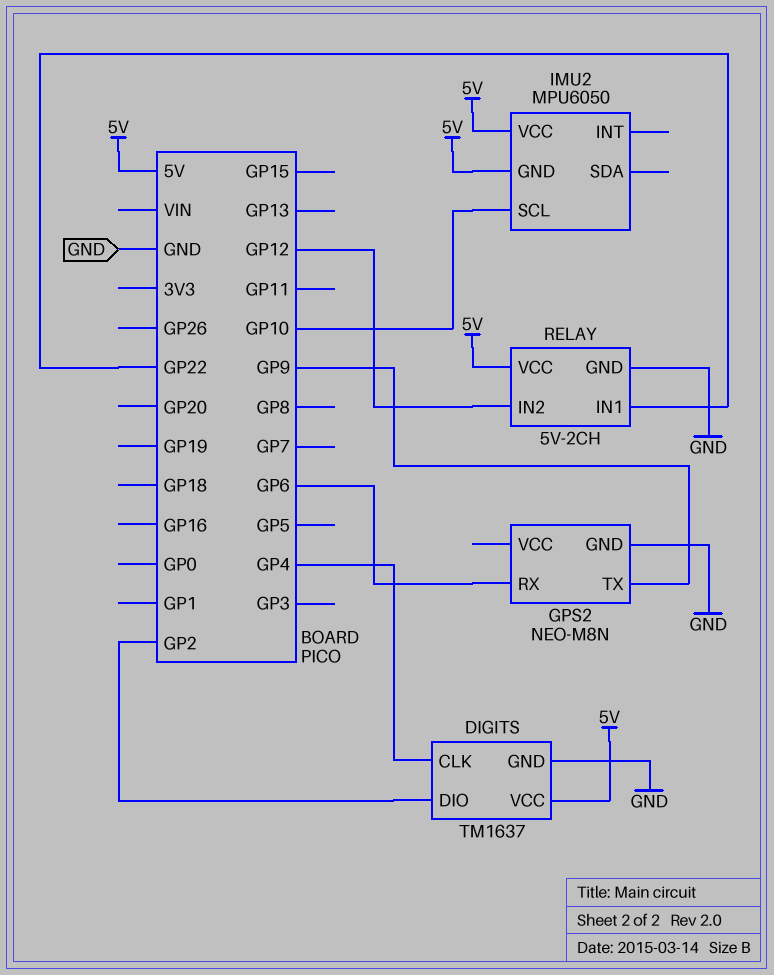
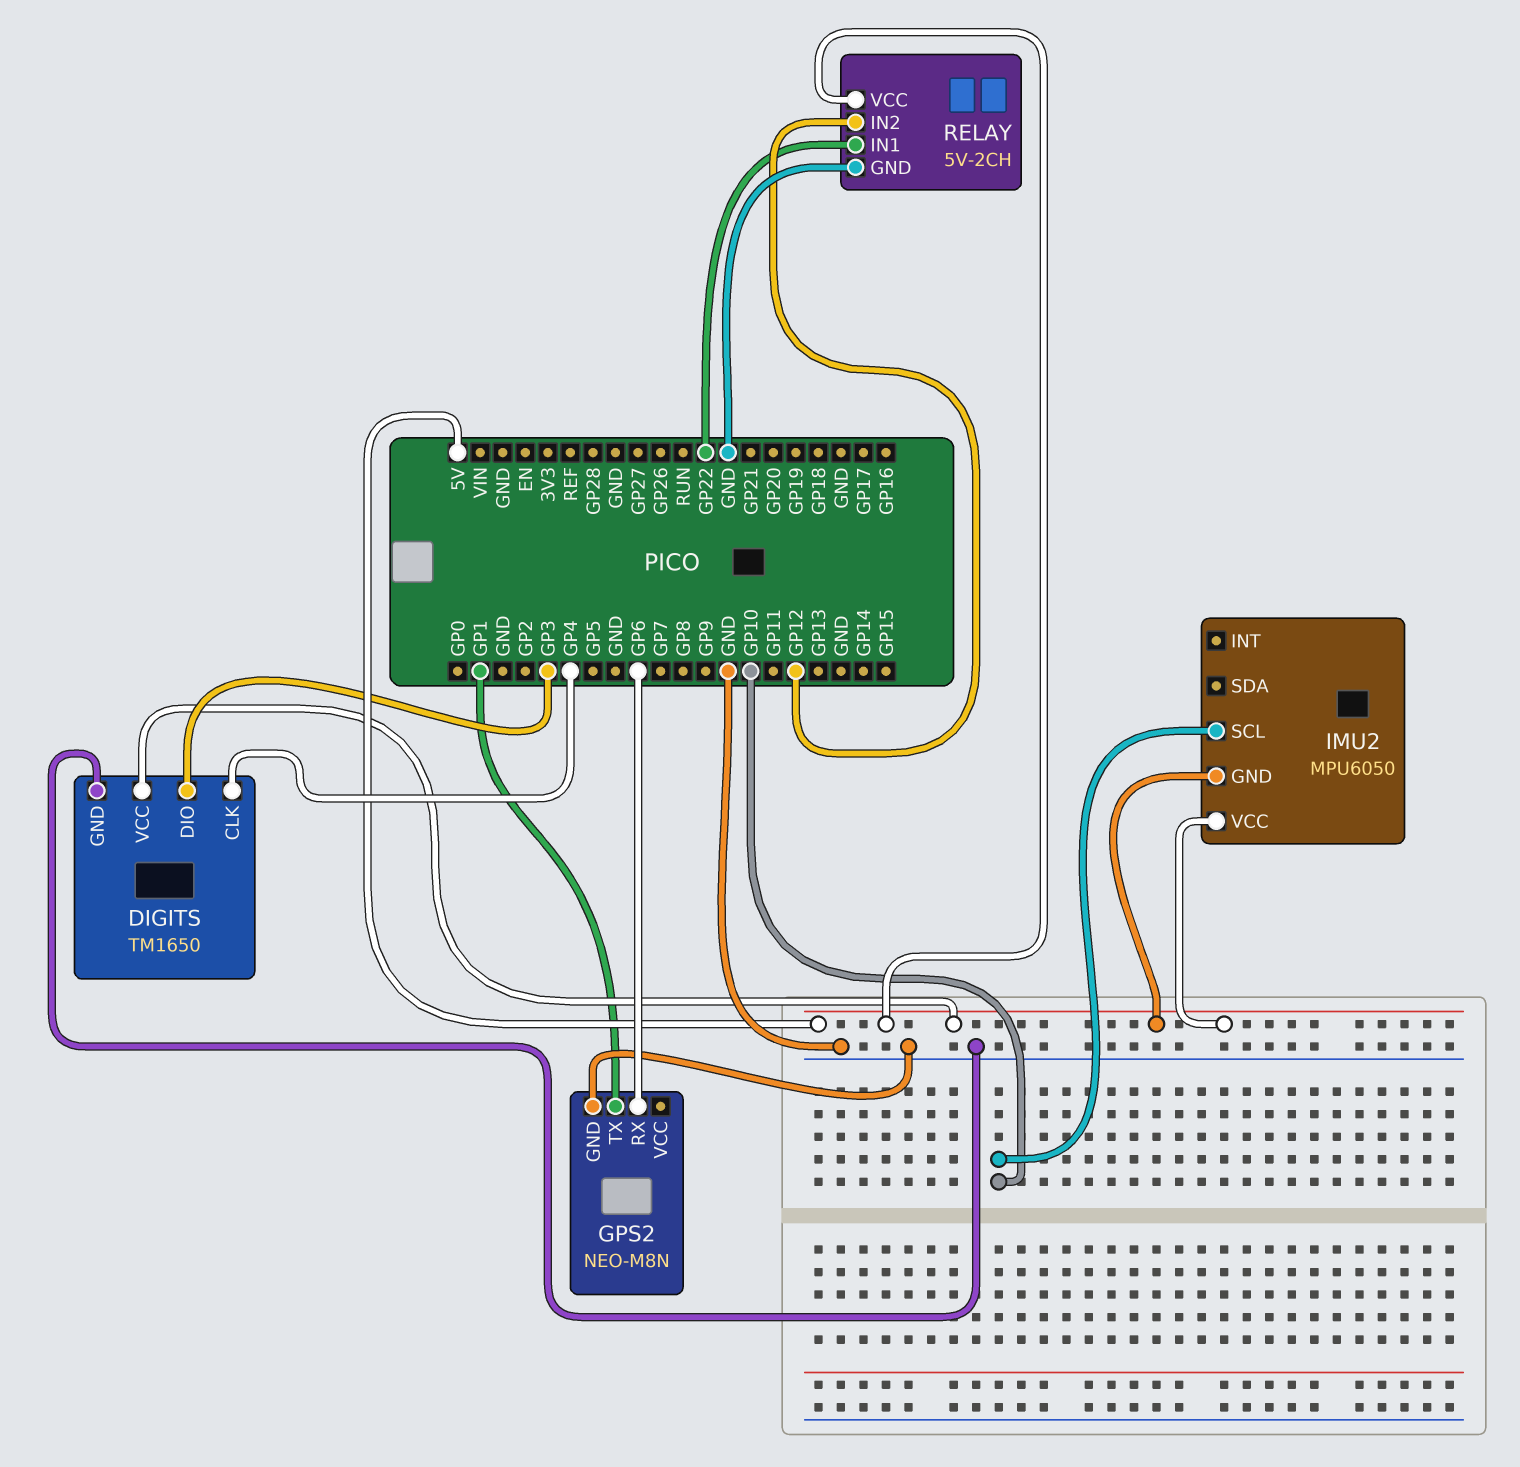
DIGITS: TM1637 -> TM1650
DIGITS pin DIO: GP2 -> GP3
GPS2 pin TX: GP9 -> GP1

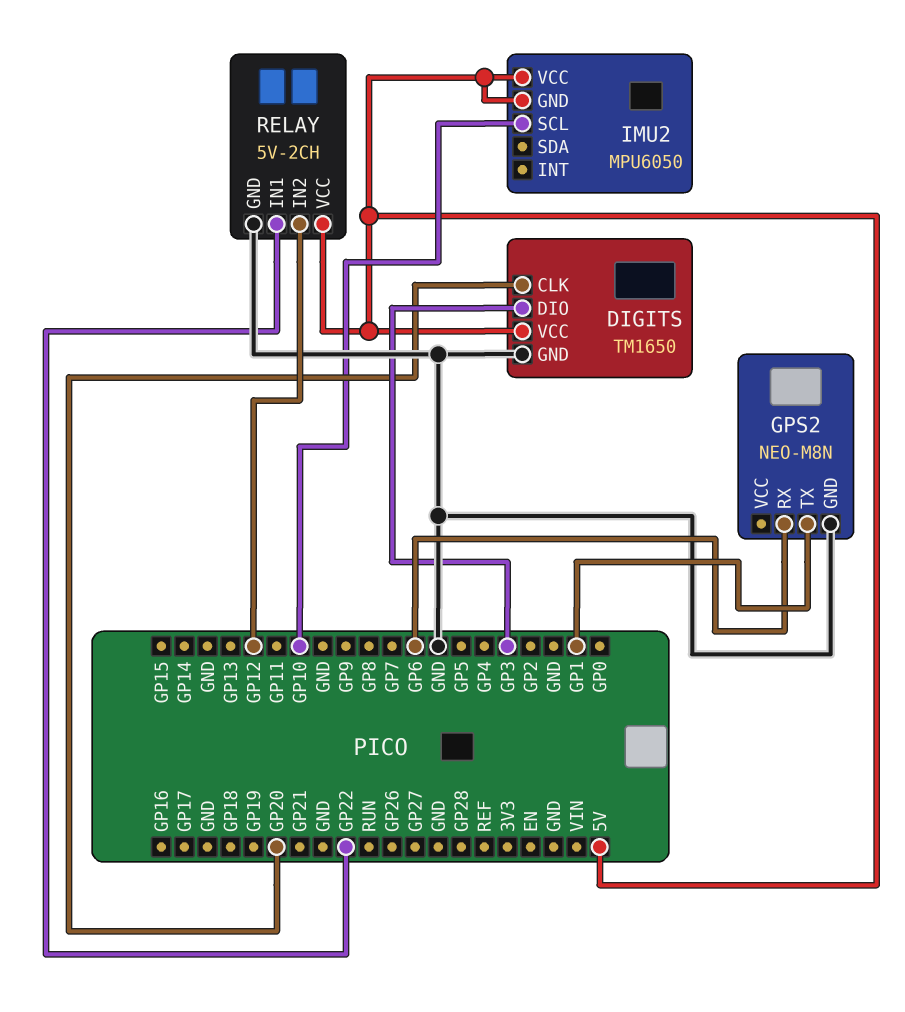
DIGITS pin CLK: GP4 -> GP20

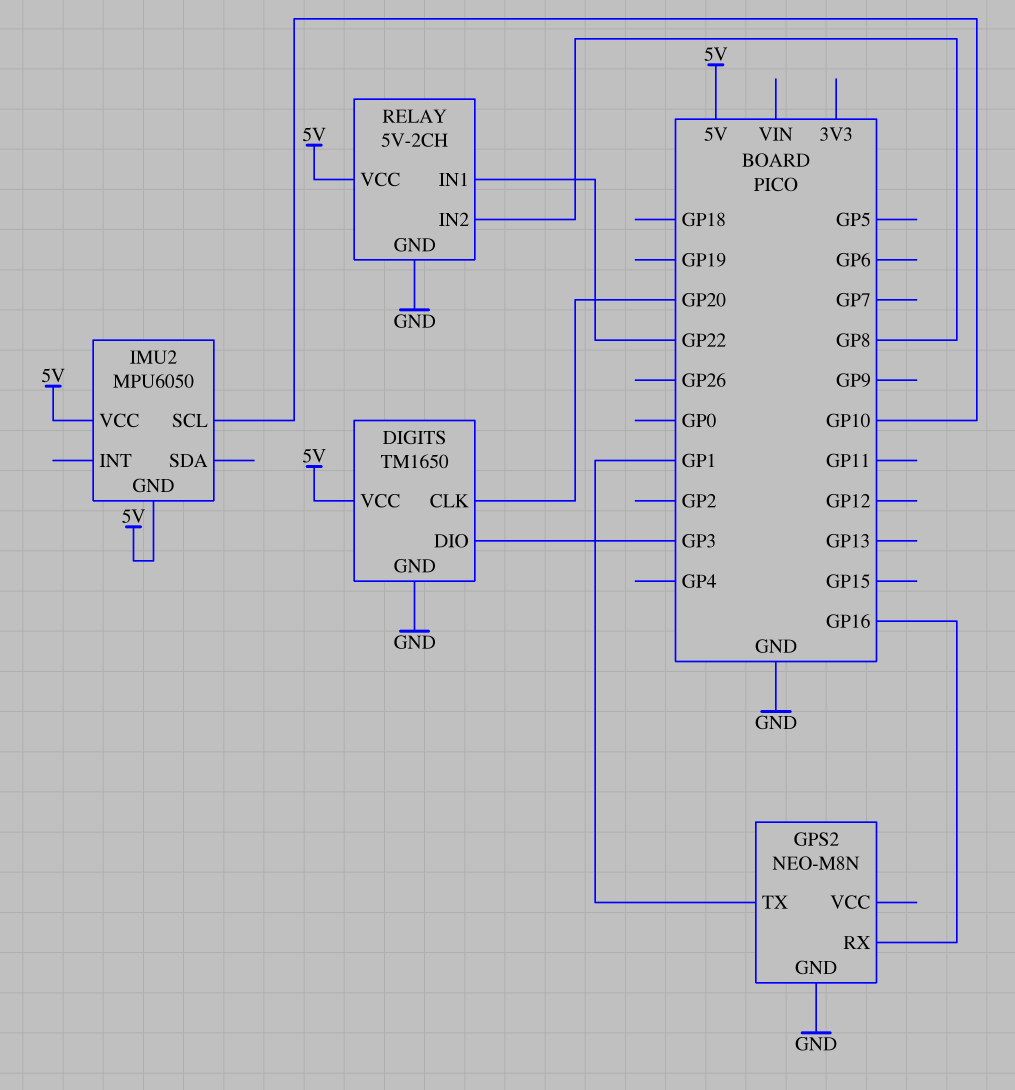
GPS2 pin RX: GP6 -> GP16
RELAY pin IN2: GP12 -> GP8

